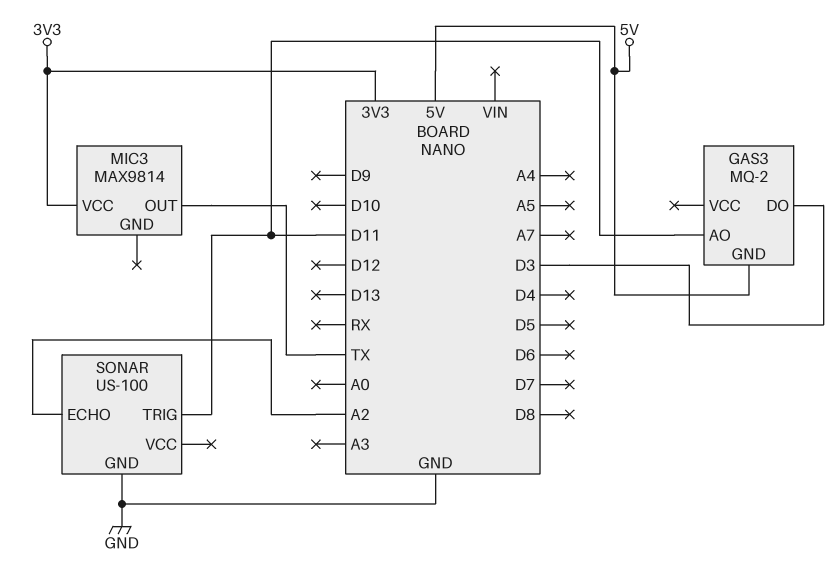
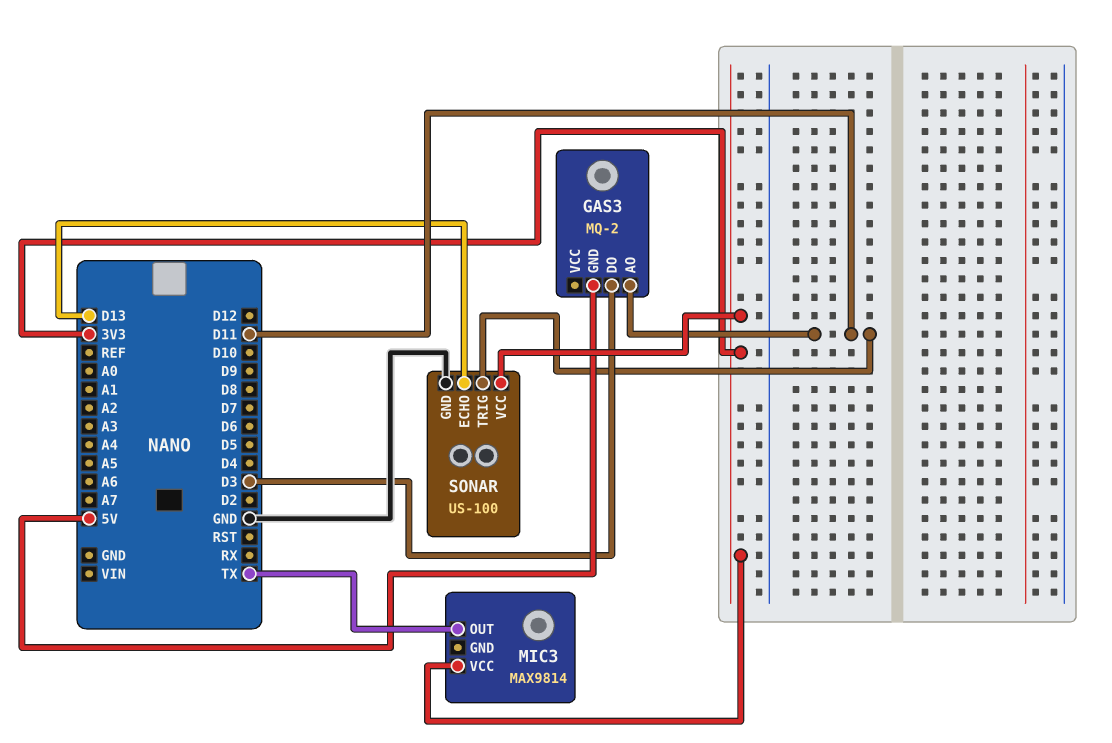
SONAR pin ECHO: A2 -> D13
SONAR pin VCC: none -> 3V3

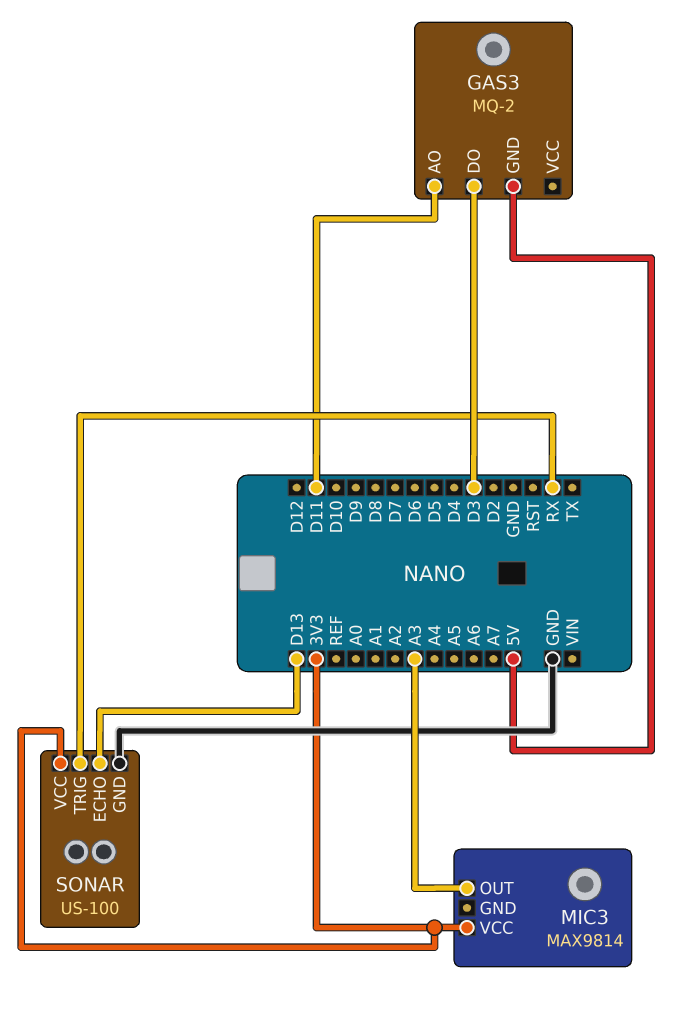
MIC3 pin OUT: TX -> A3
SONAR pin TRIG: D11 -> RX

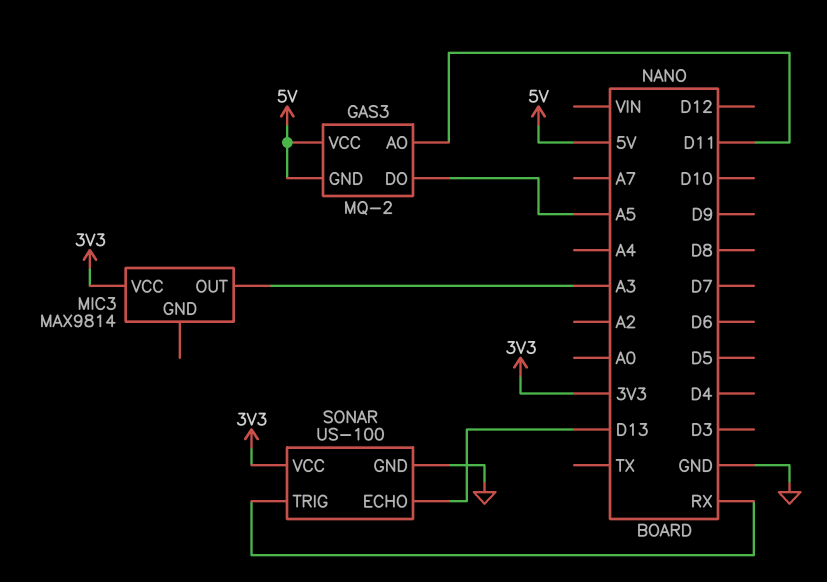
GAS3 pin DO: D3 -> A5
GAS3 pin VCC: none -> 5V

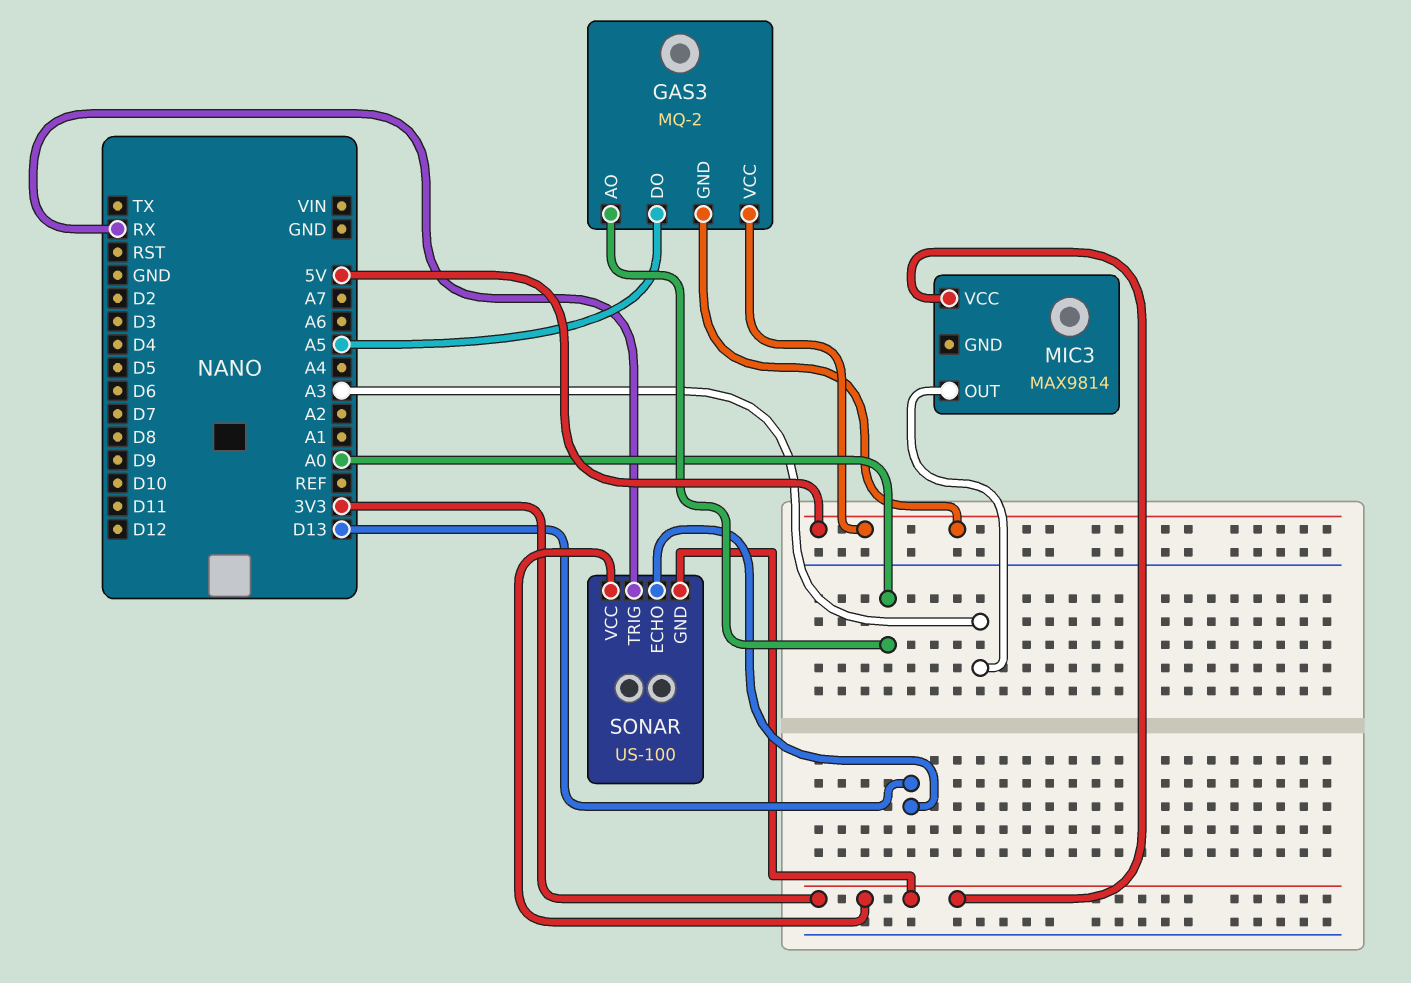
GAS3 pin AO: D11 -> A0
SONAR pin GND: GND -> 3V3

